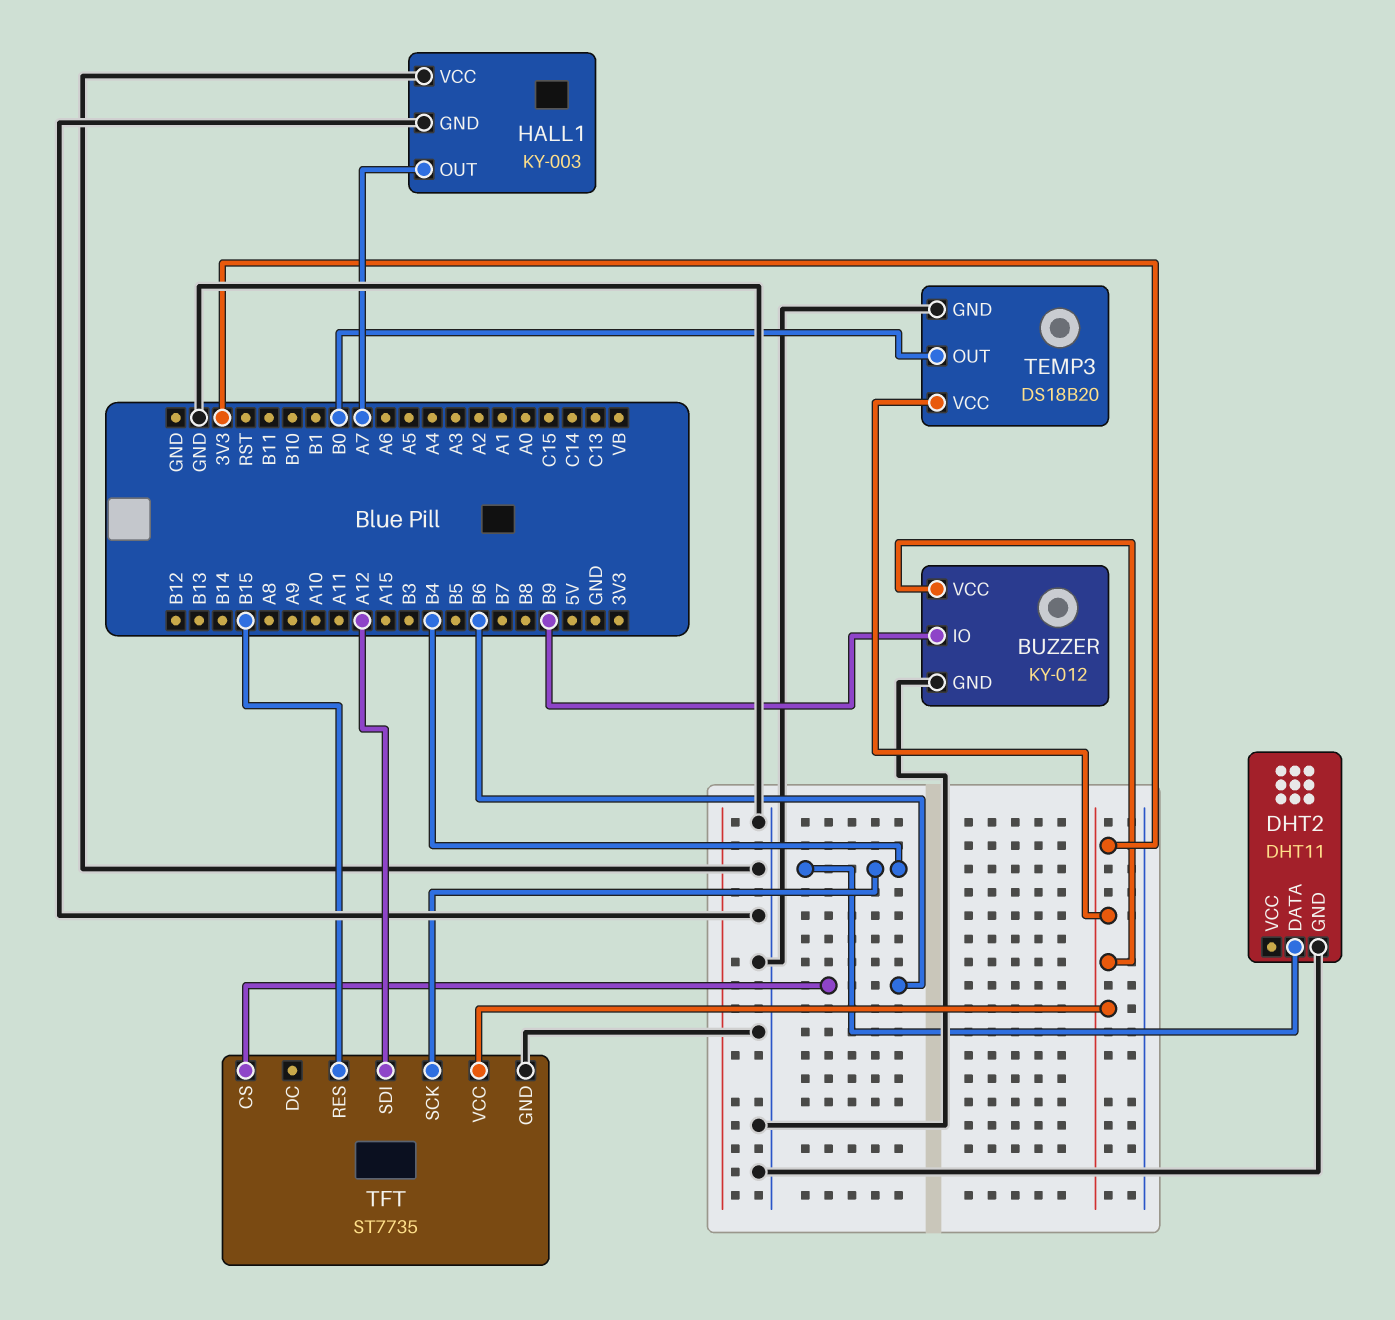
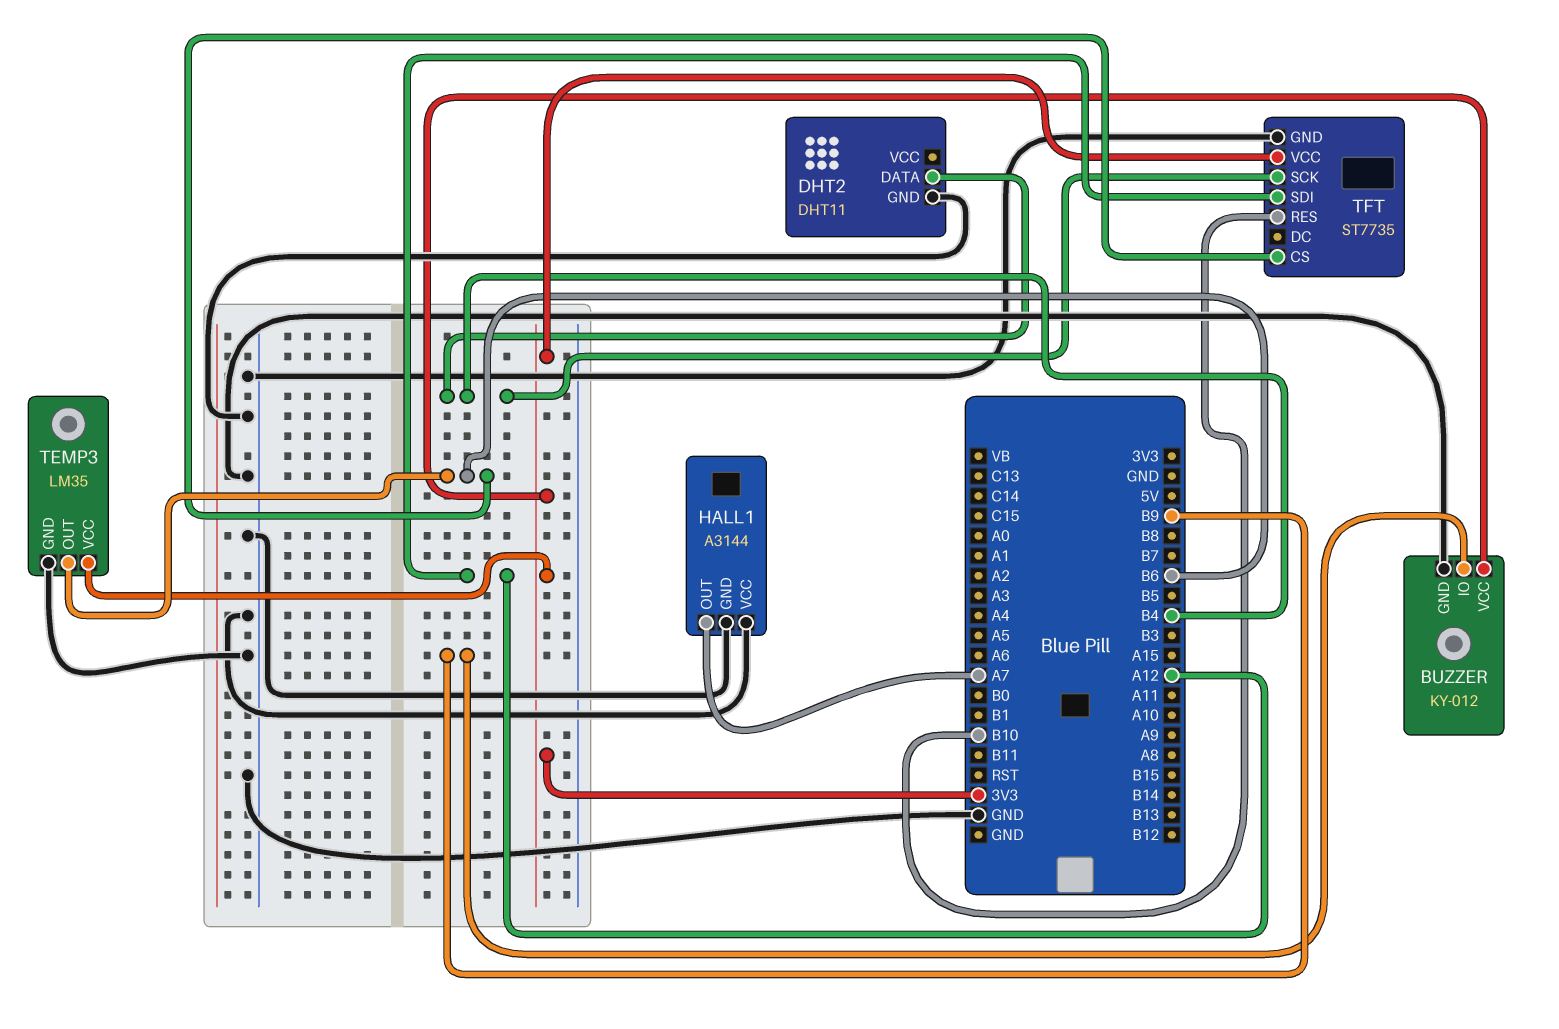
HALL1: KY-003 -> A3144
TEMP3: DS18B20 -> LM35
TEMP3 pin OUT: B0 -> B6
TFT pin RES: B15 -> B10

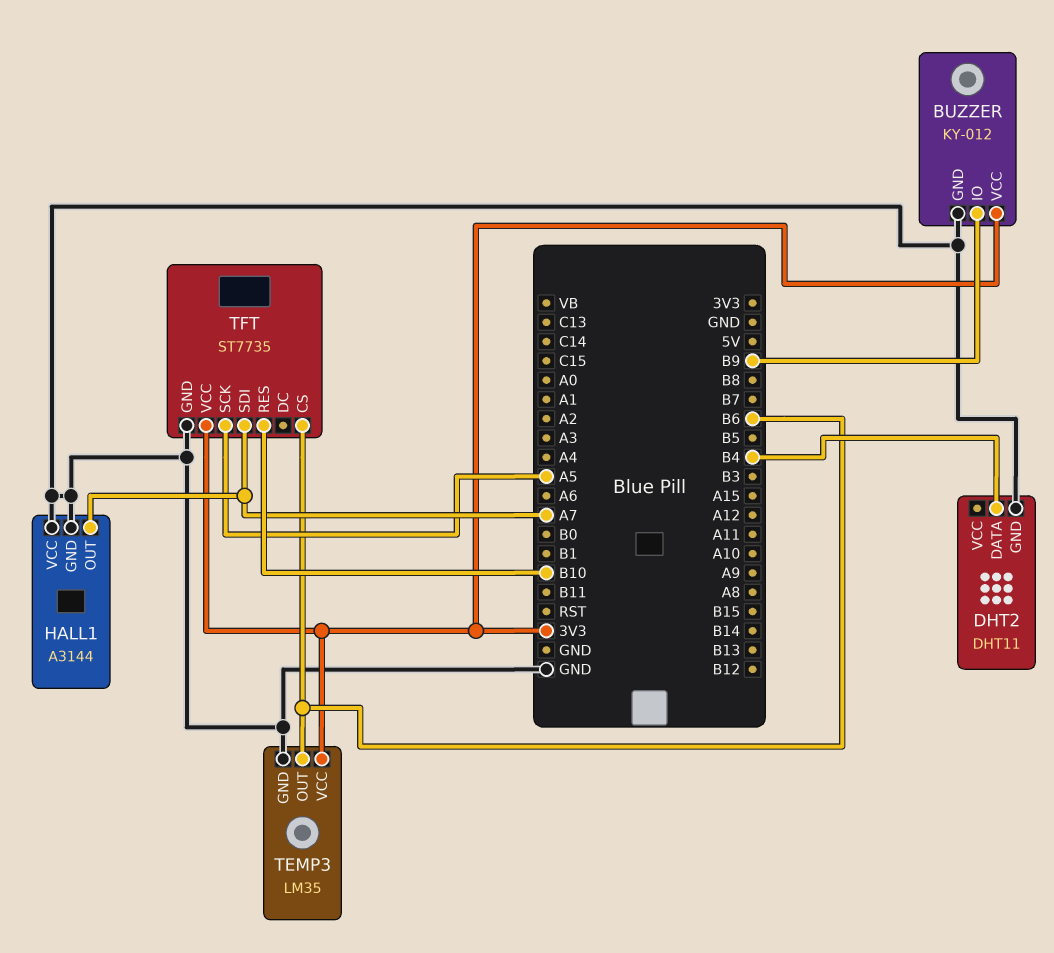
TFT pin SCK: B4 -> A5
TFT pin SDI: A12 -> A7

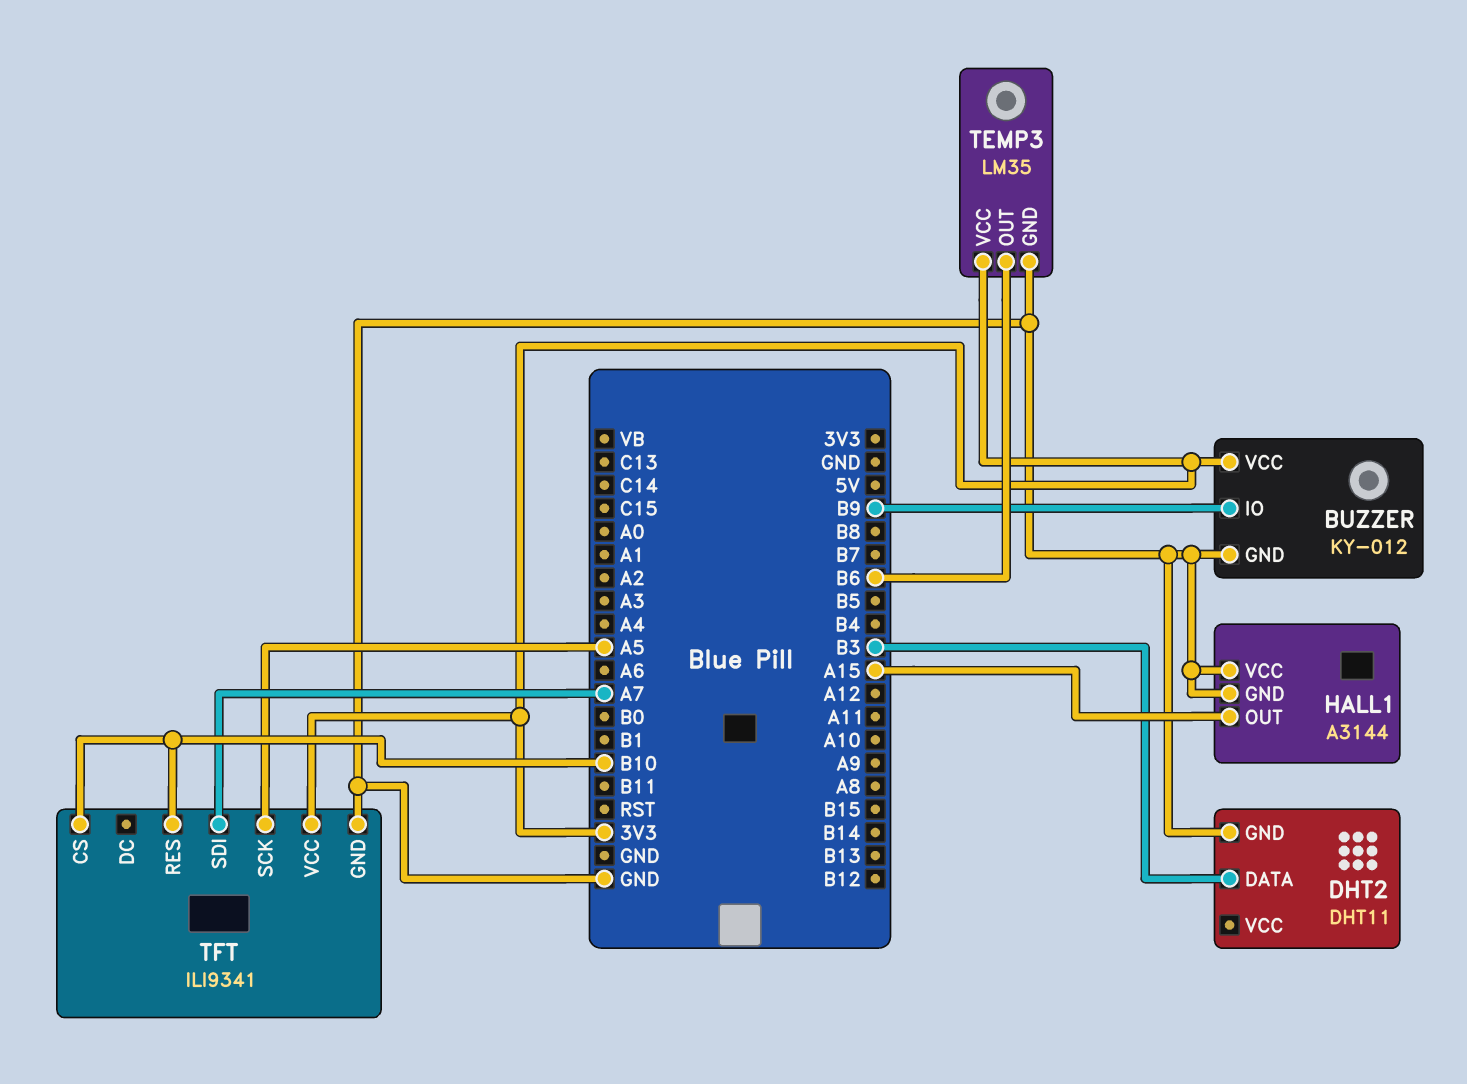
DHT2 pin DATA: B4 -> B3
HALL1 pin OUT: A7 -> A15
TFT: ST7735 -> ILI9341
TFT pin CS: B6 -> B10

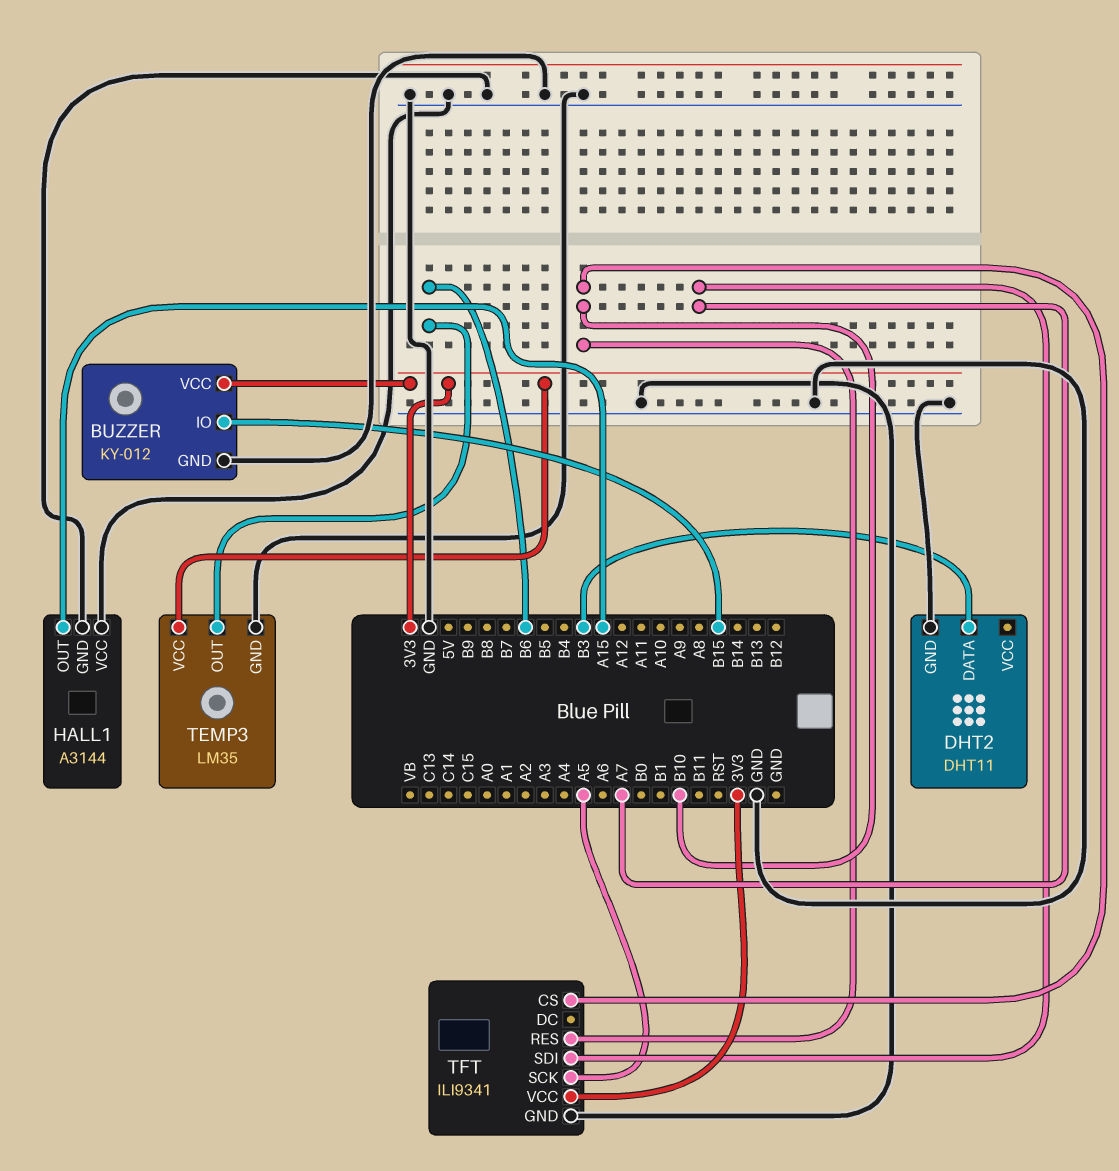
BUZZER pin IO: B9 -> B15

